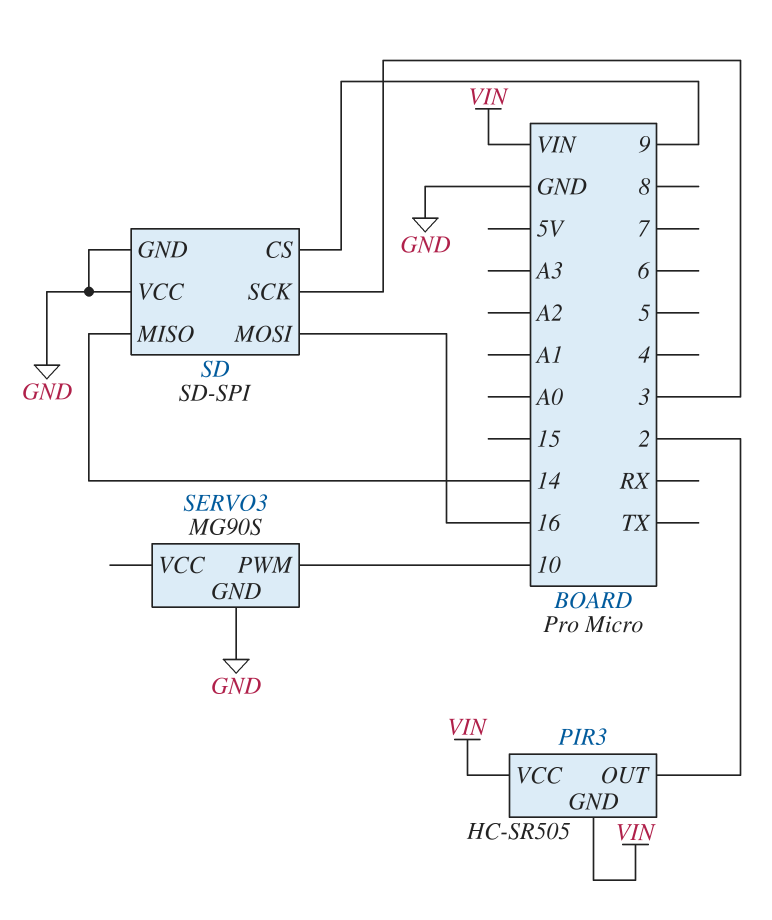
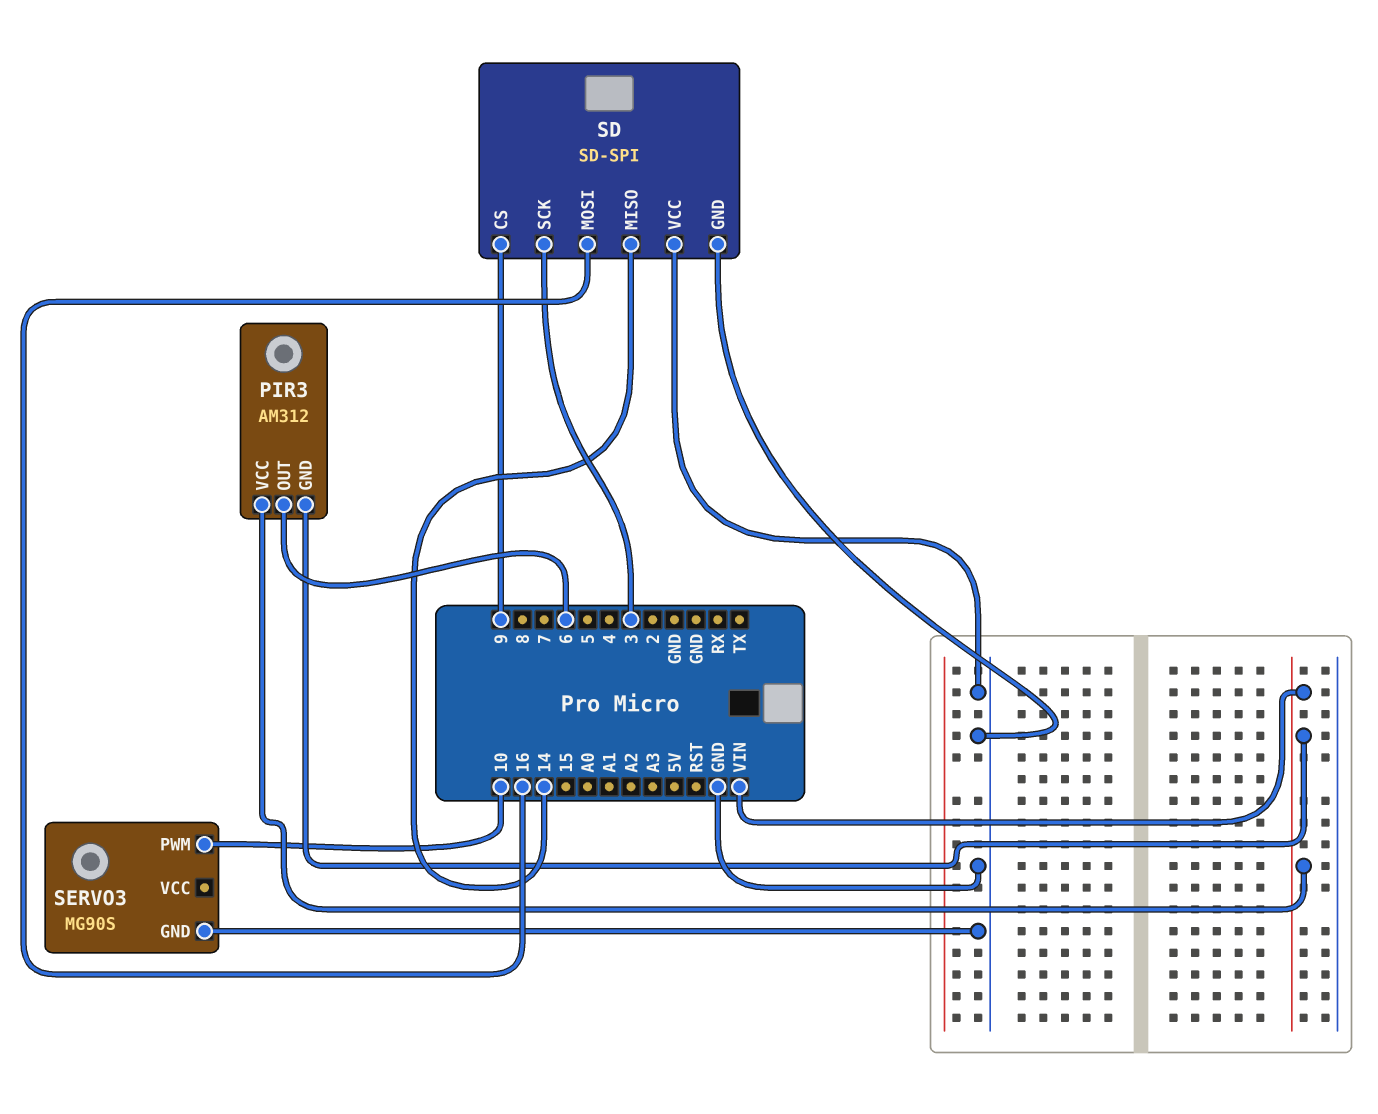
PIR3: HC-SR505 -> AM312
PIR3 pin OUT: 2 -> 6

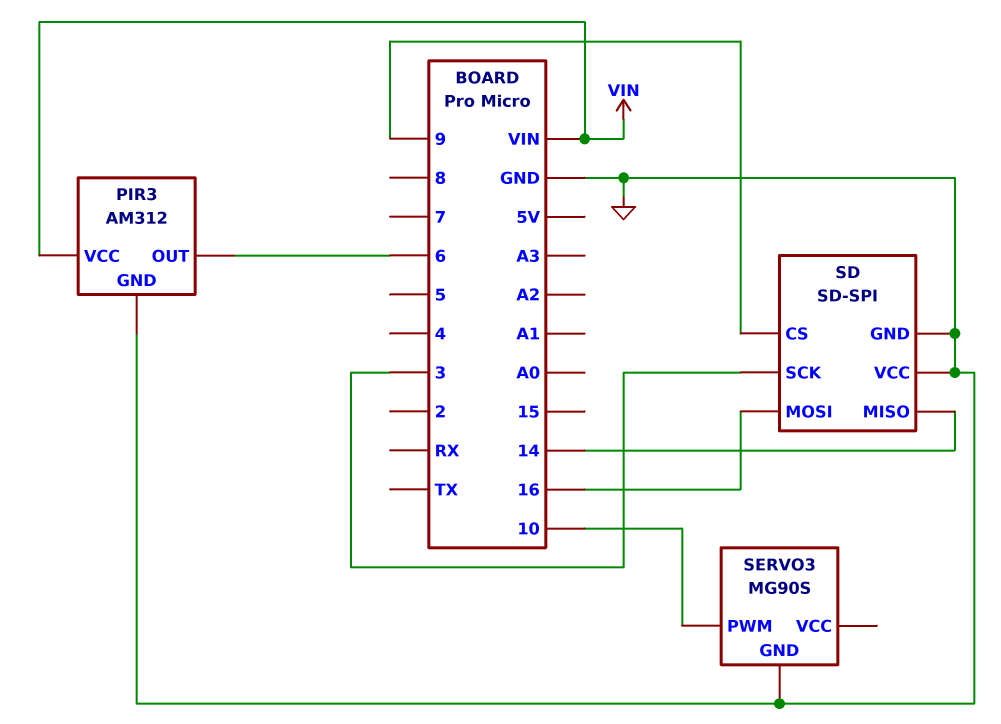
PIR3 pin GND: VIN -> GND

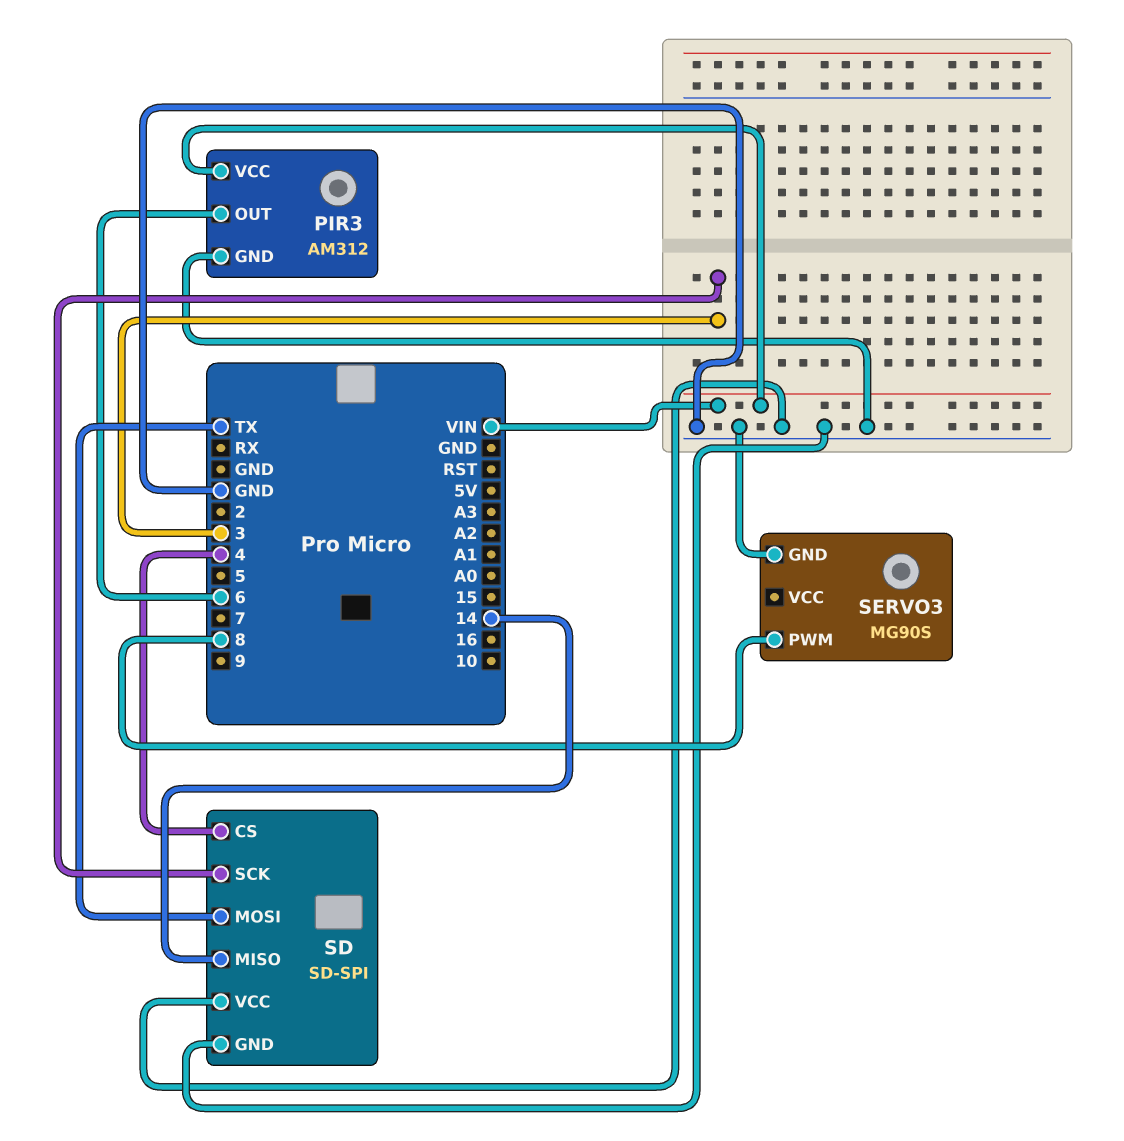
SD pin CS: 9 -> 4
SD pin MOSI: 16 -> TX
SERVO3 pin PWM: 10 -> 8

